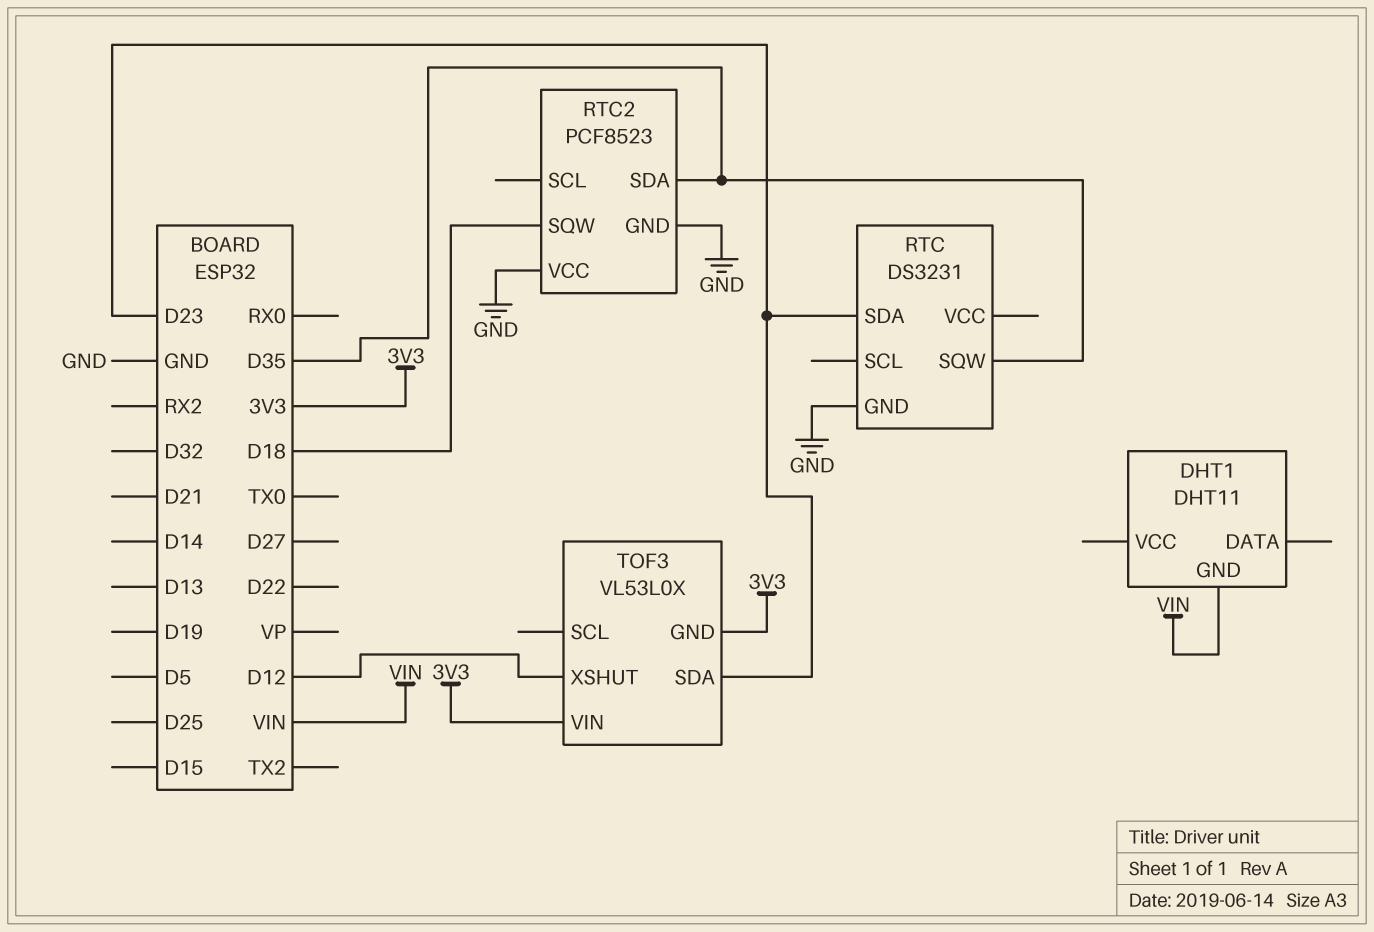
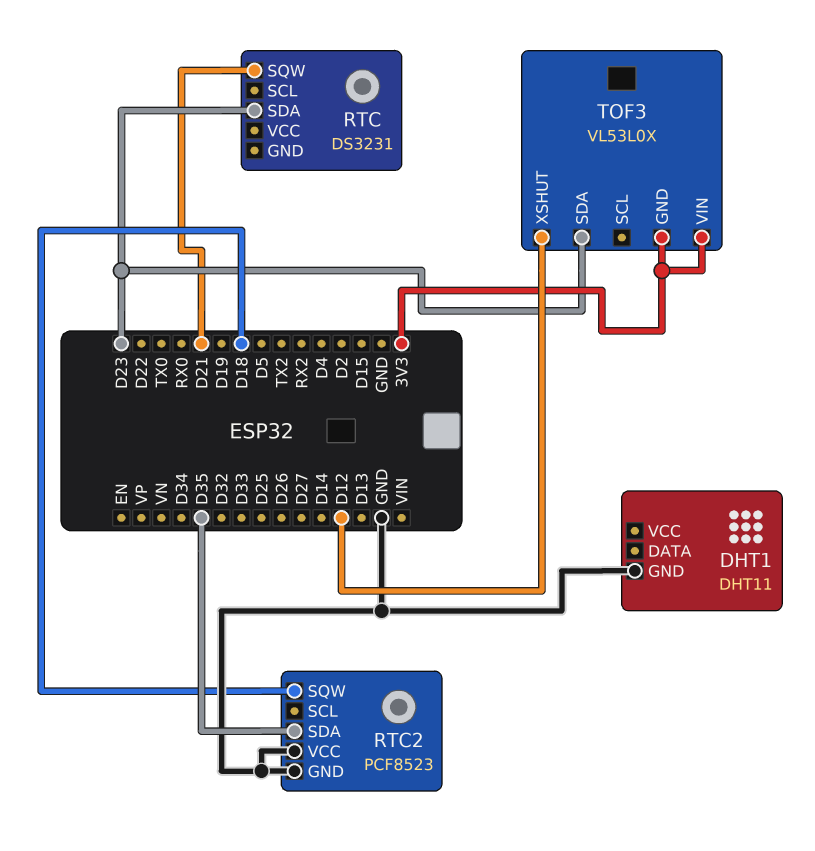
DHT1 pin GND: VIN -> GND
RTC pin GND: GND -> none
RTC pin SQW: D35 -> D21

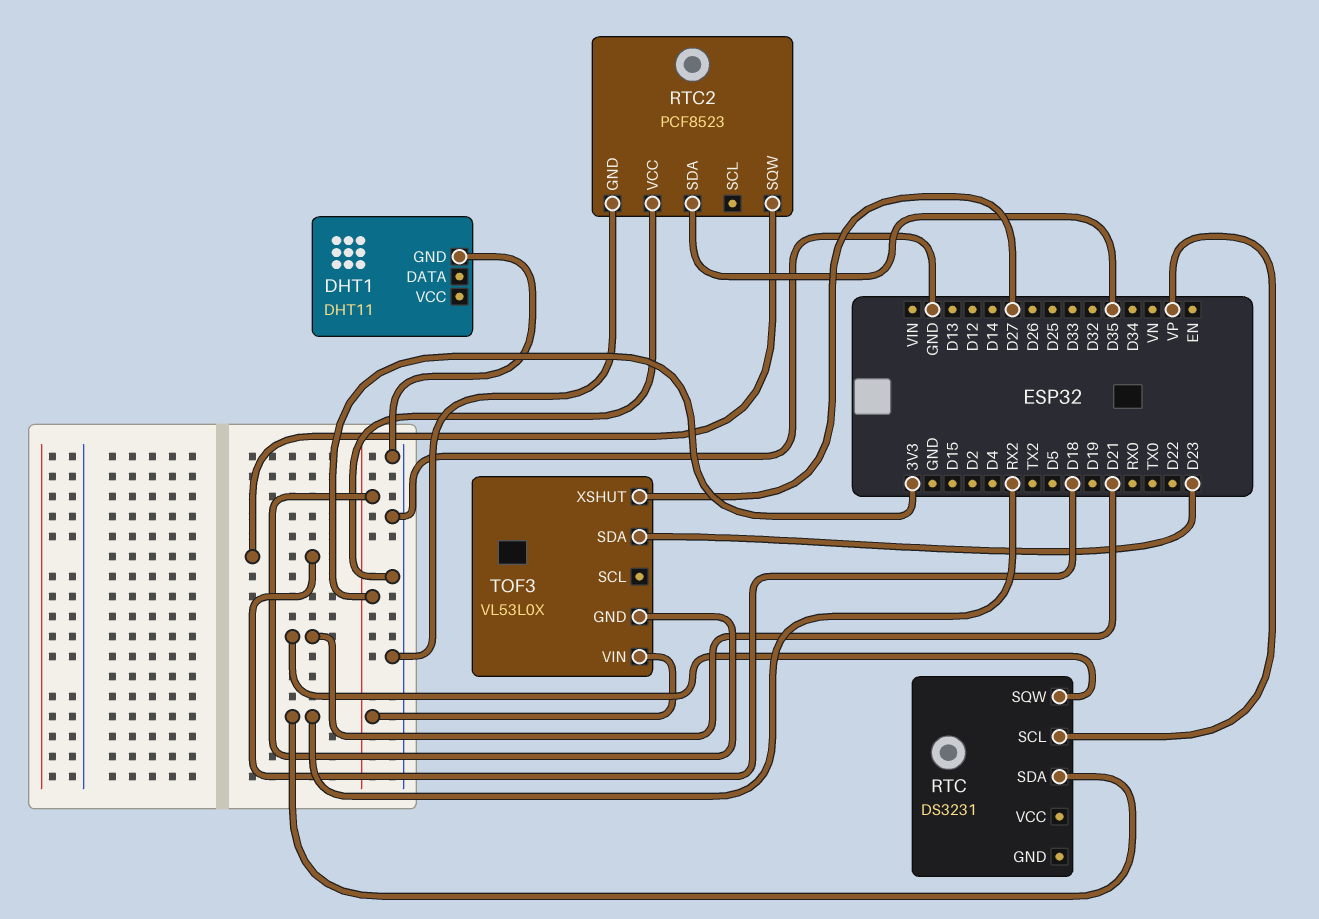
RTC pin SCL: none -> VP
RTC pin SDA: D23 -> RX2
TOF3 pin XSHUT: D12 -> D27

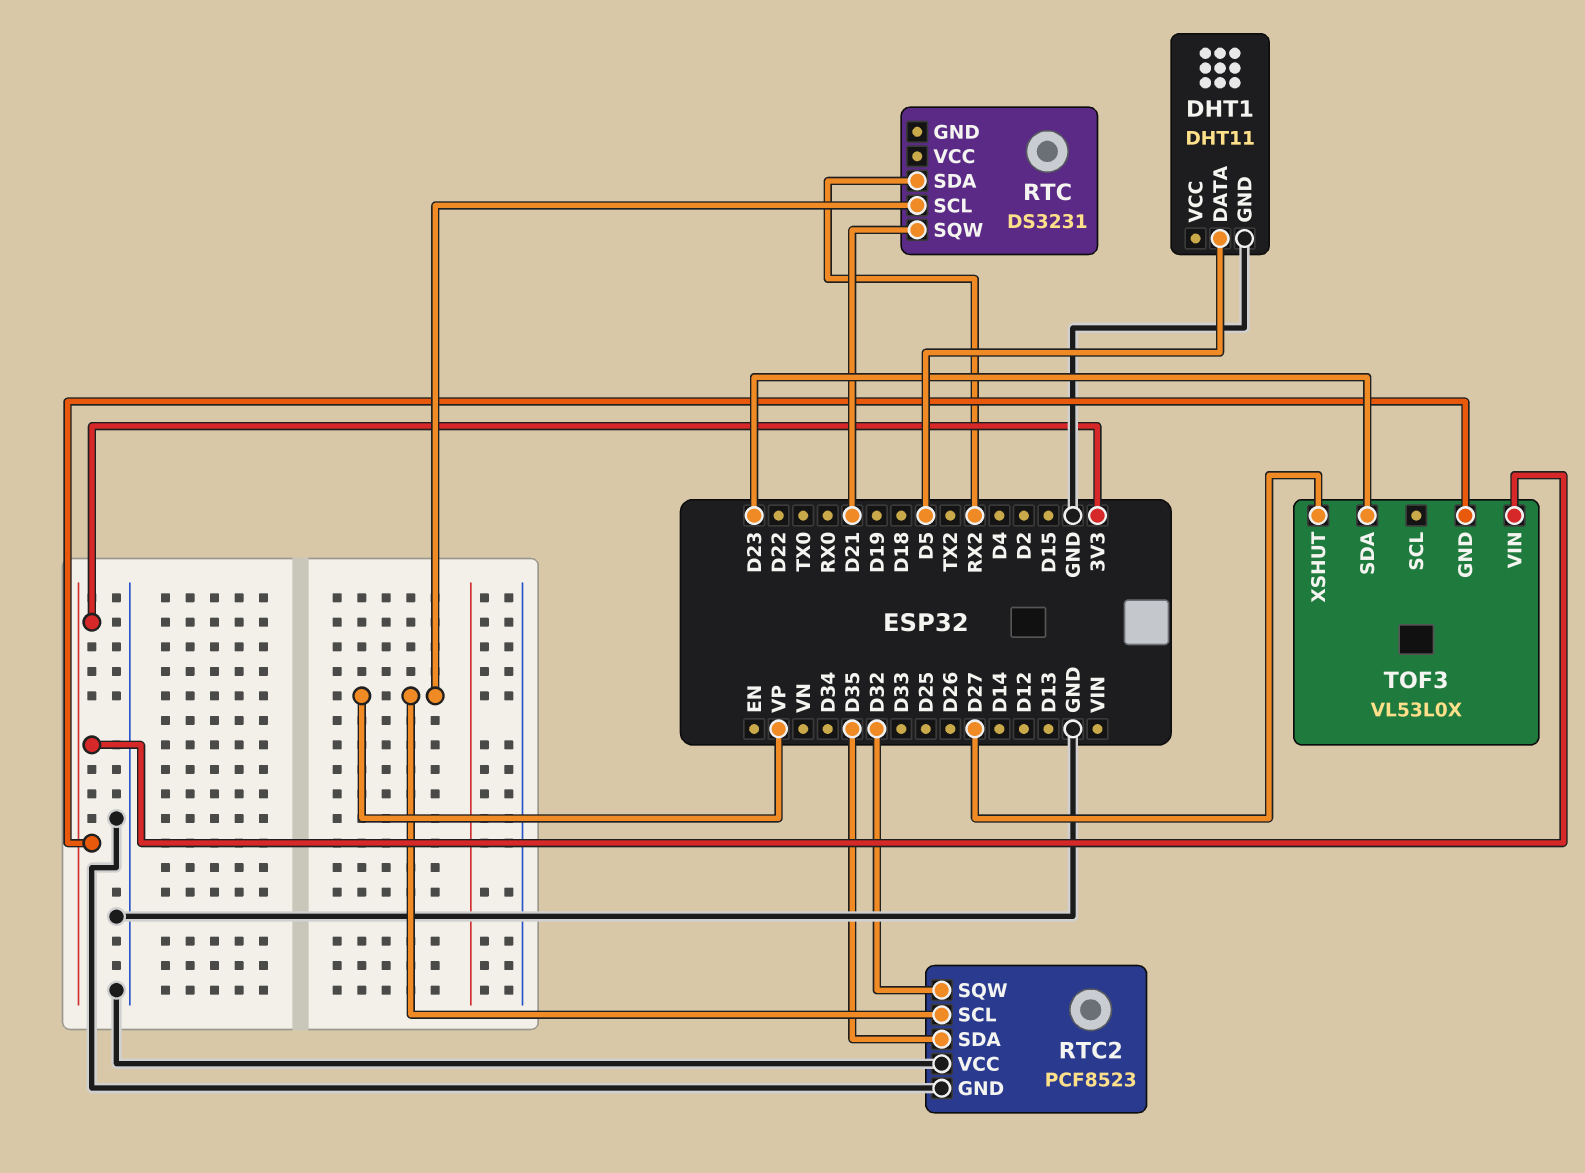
DHT1 pin DATA: none -> D5
RTC2 pin SCL: none -> VP
RTC2 pin SQW: D18 -> D32

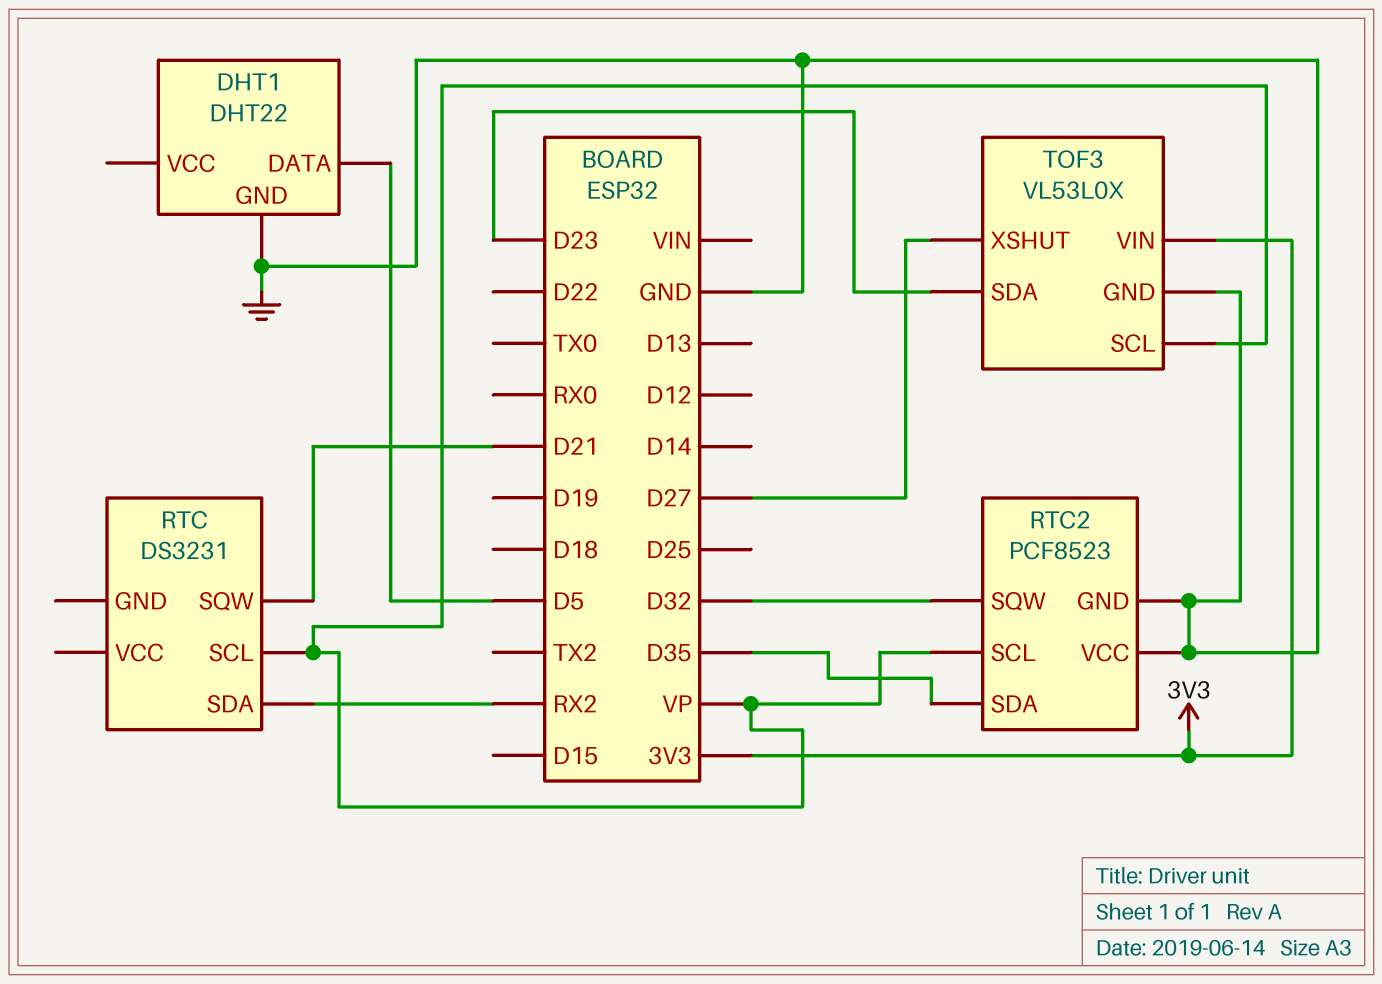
DHT1: DHT11 -> DHT22
TOF3 pin GND: 3V3 -> GND
TOF3 pin SCL: none -> VP

